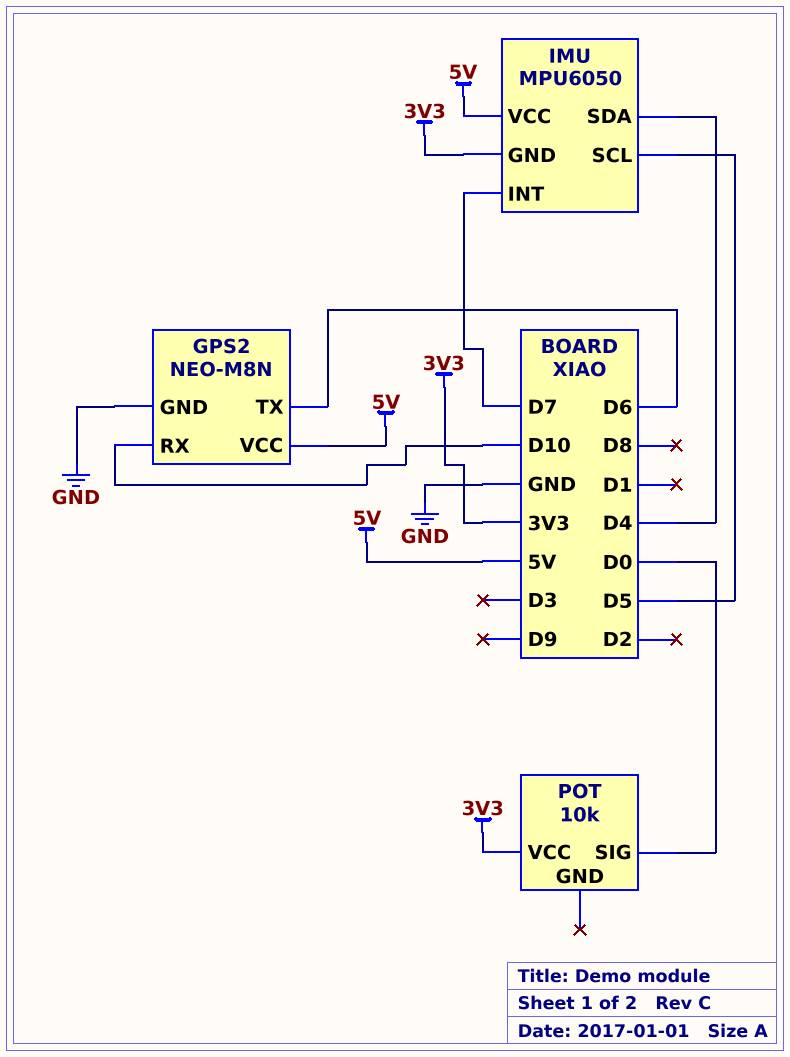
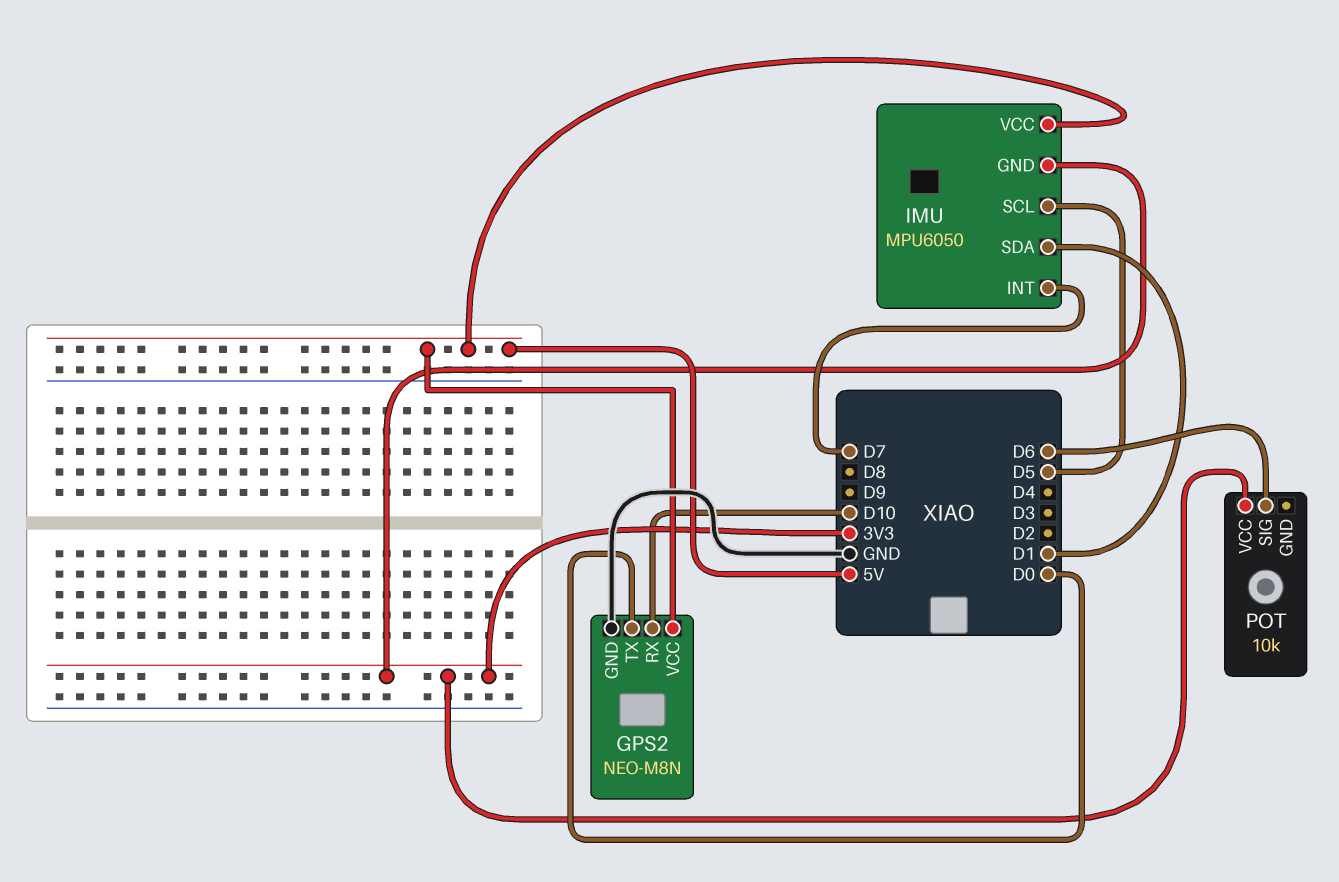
GPS2 pin TX: D6 -> D0
IMU pin SDA: D4 -> D1
POT pin SIG: D0 -> D6

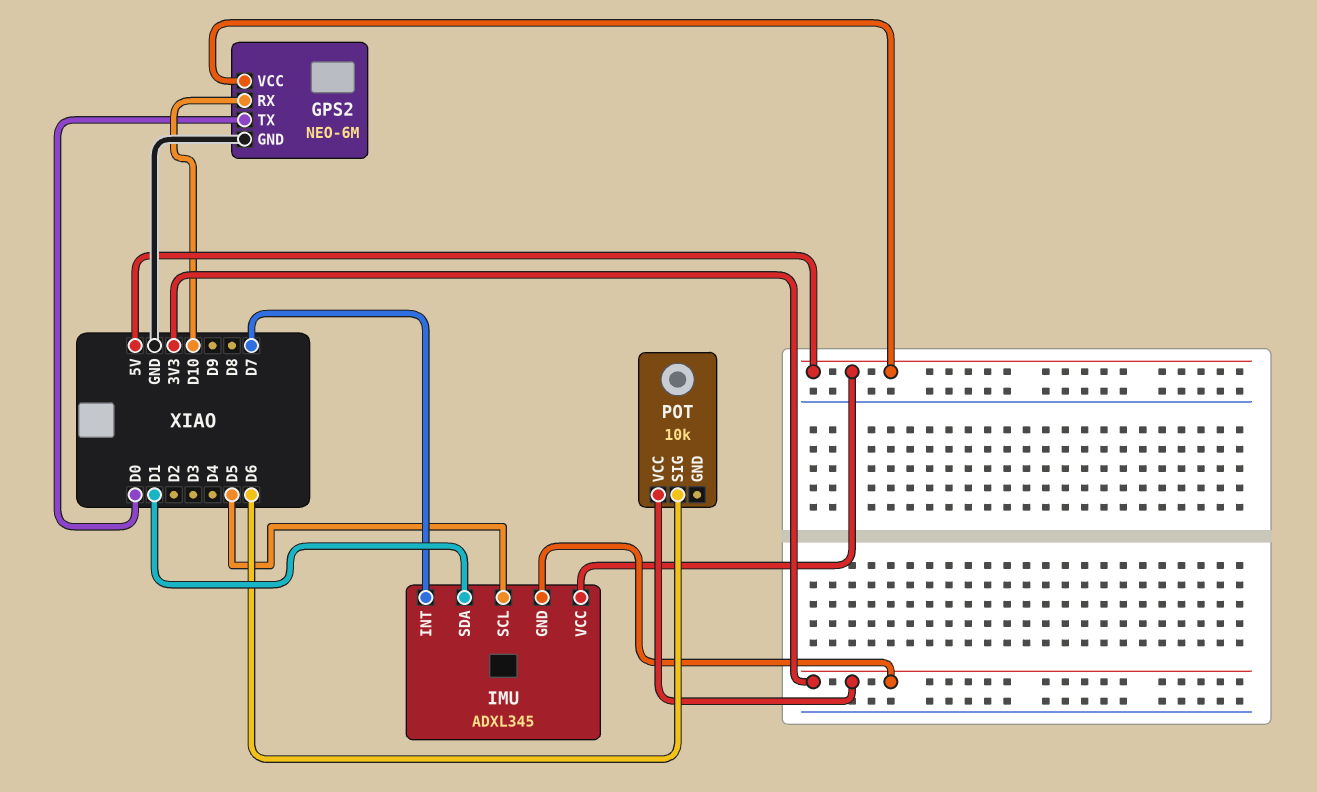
GPS2: NEO-M8N -> NEO-6M
IMU: MPU6050 -> ADXL345

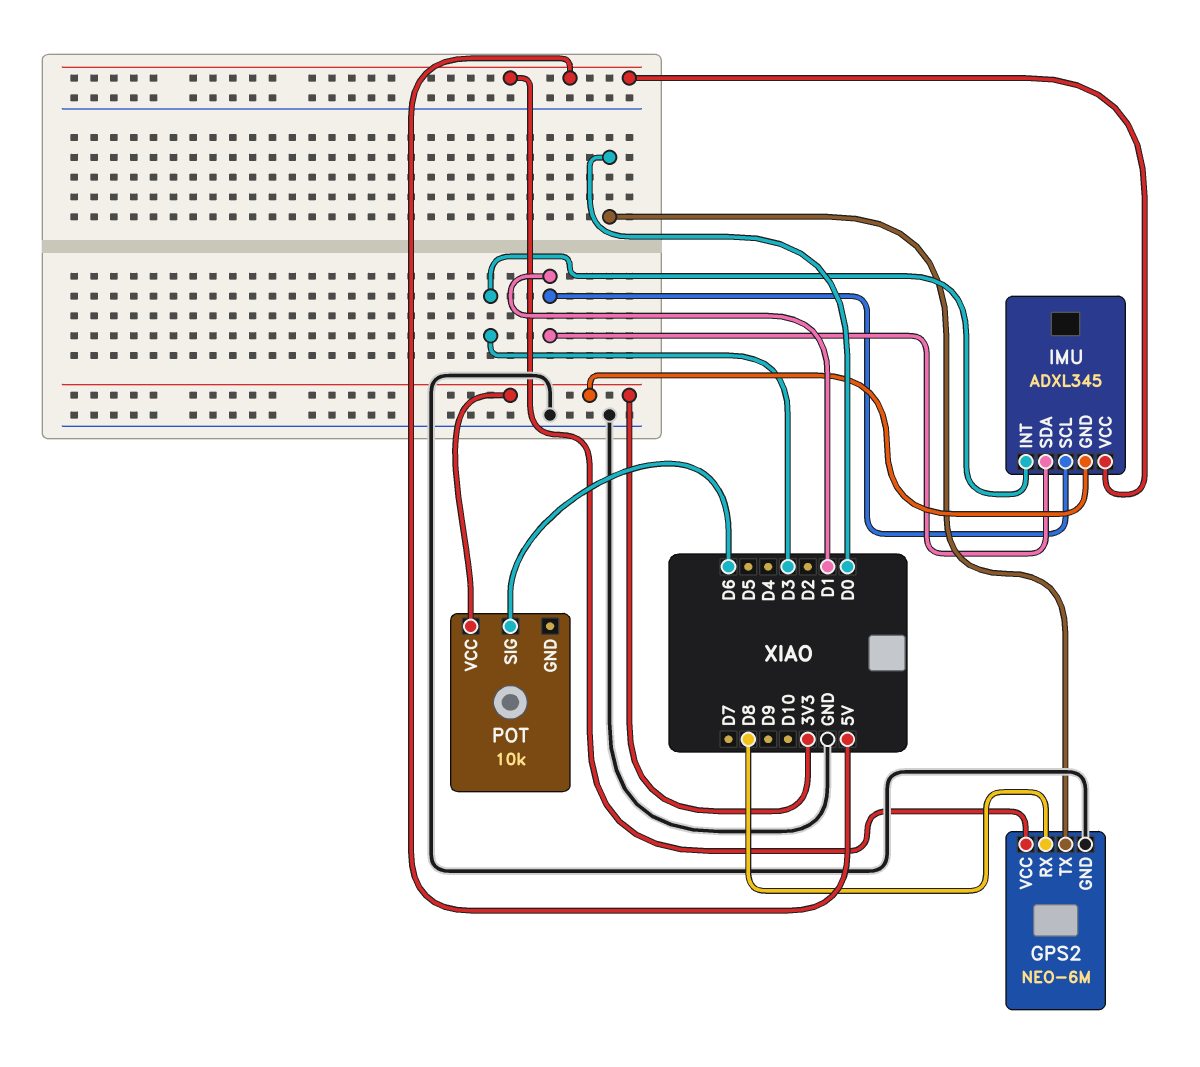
GPS2 pin RX: D10 -> D8
IMU pin INT: D7 -> D3
IMU pin SCL: D5 -> D1

